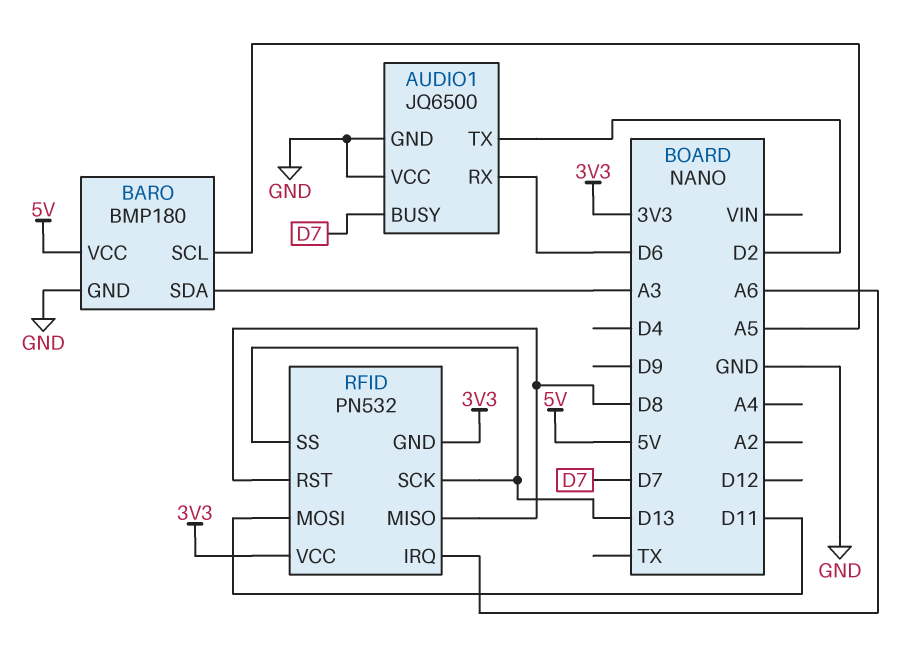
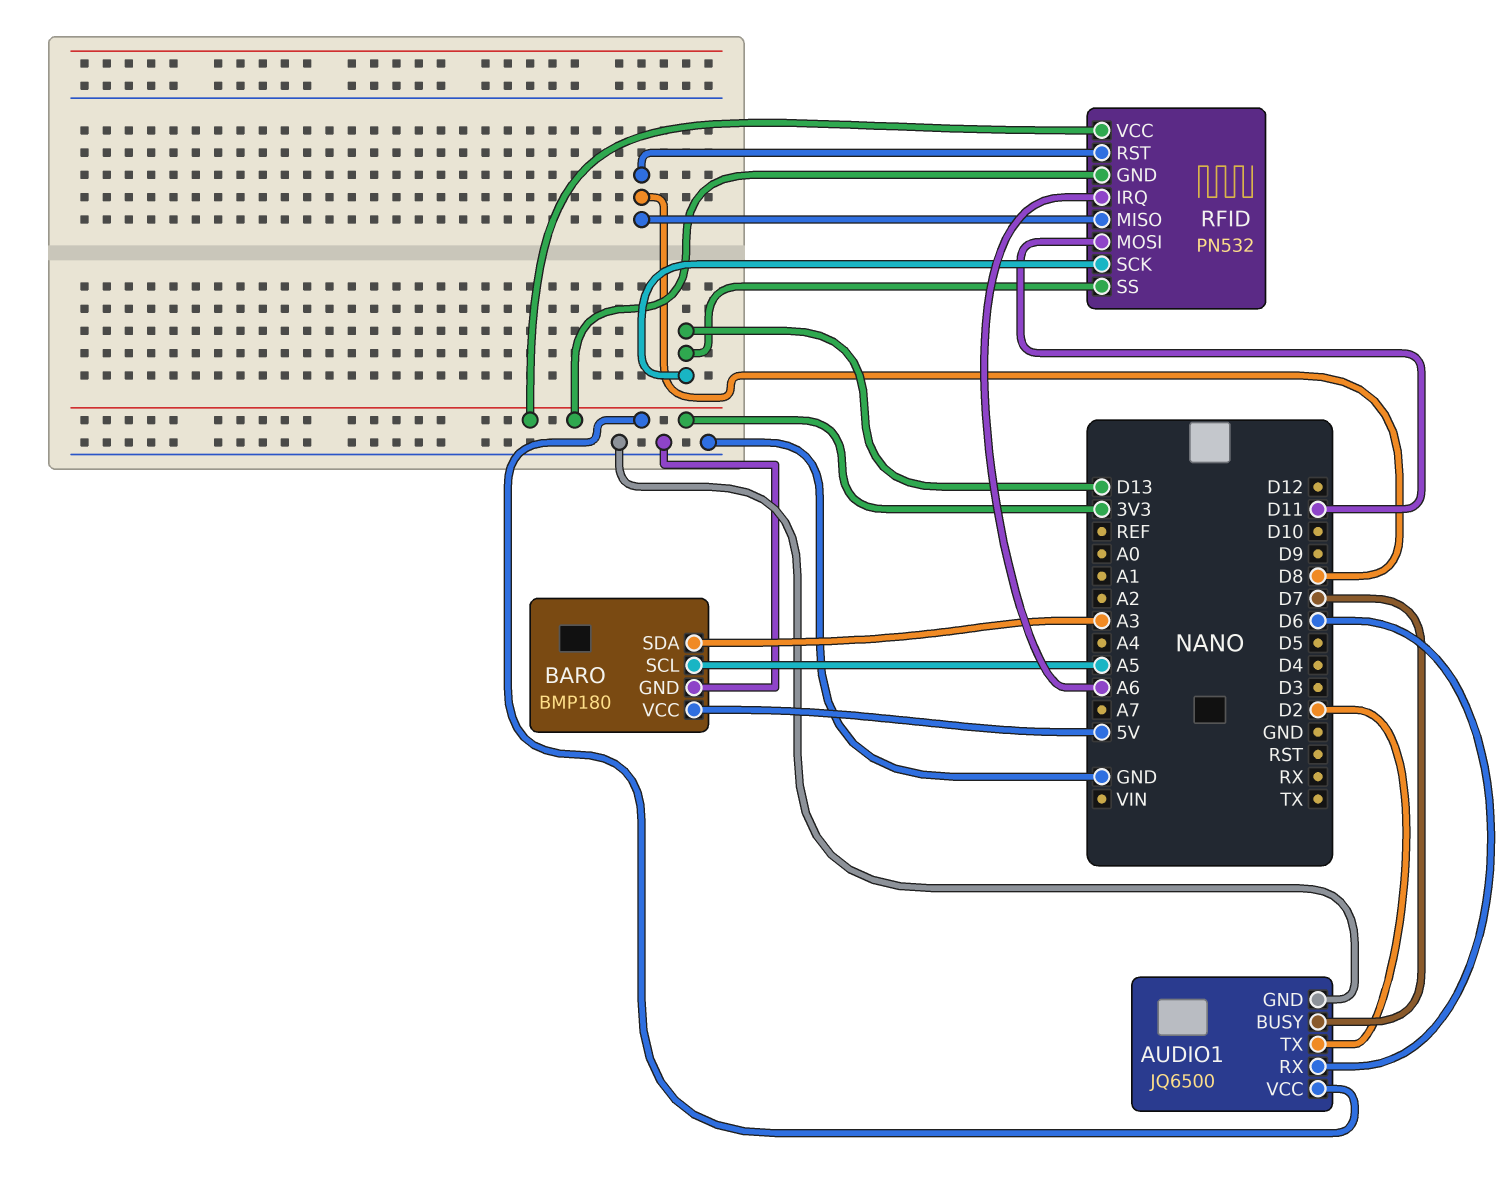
AUDIO1 pin VCC: GND -> 3V3

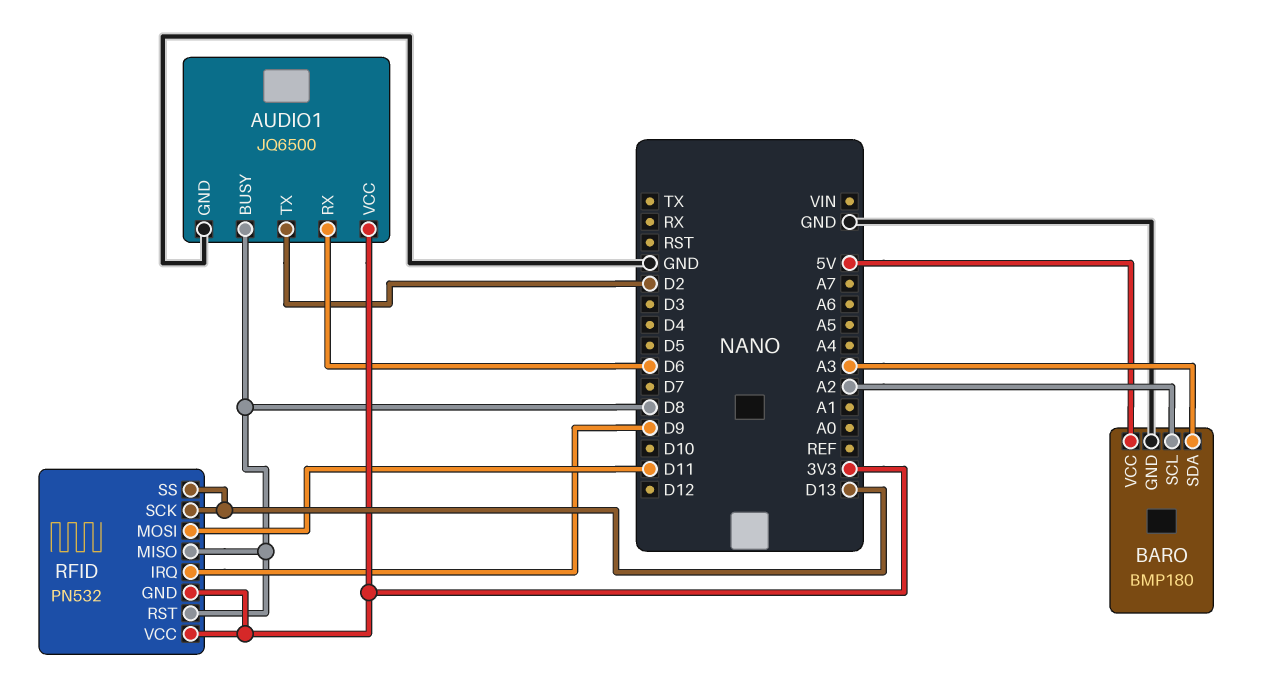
AUDIO1 pin BUSY: D7 -> D8
BARO pin SCL: A5 -> A2
RFID pin IRQ: A6 -> D9

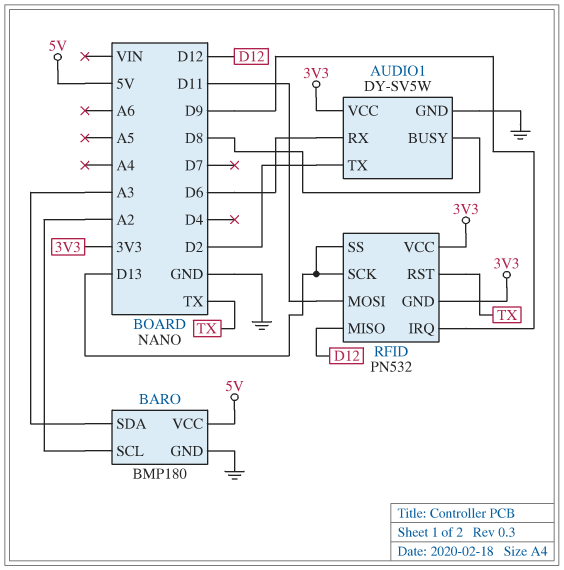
AUDIO1: JQ6500 -> DY-SV5W
RFID pin MISO: D8 -> D12
RFID pin RST: D8 -> TX

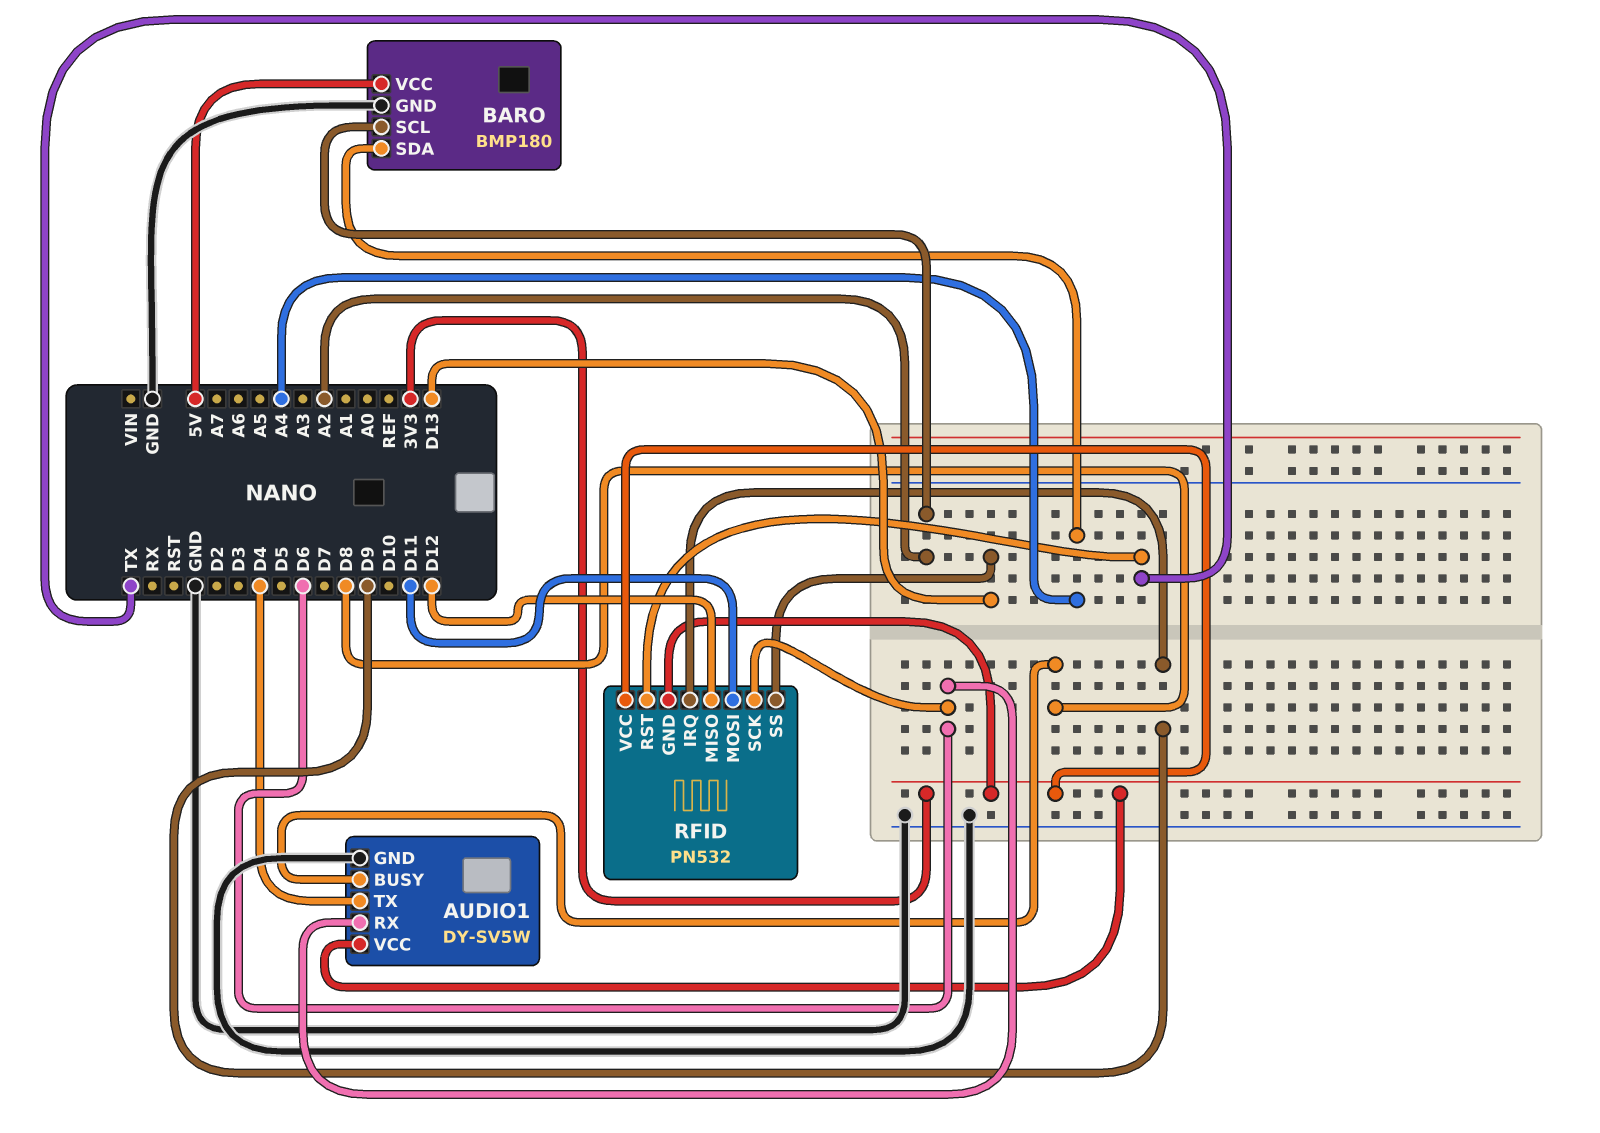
AUDIO1 pin TX: D2 -> D4
BARO pin SDA: A3 -> A4
RFID pin SCK: D13 -> D6

